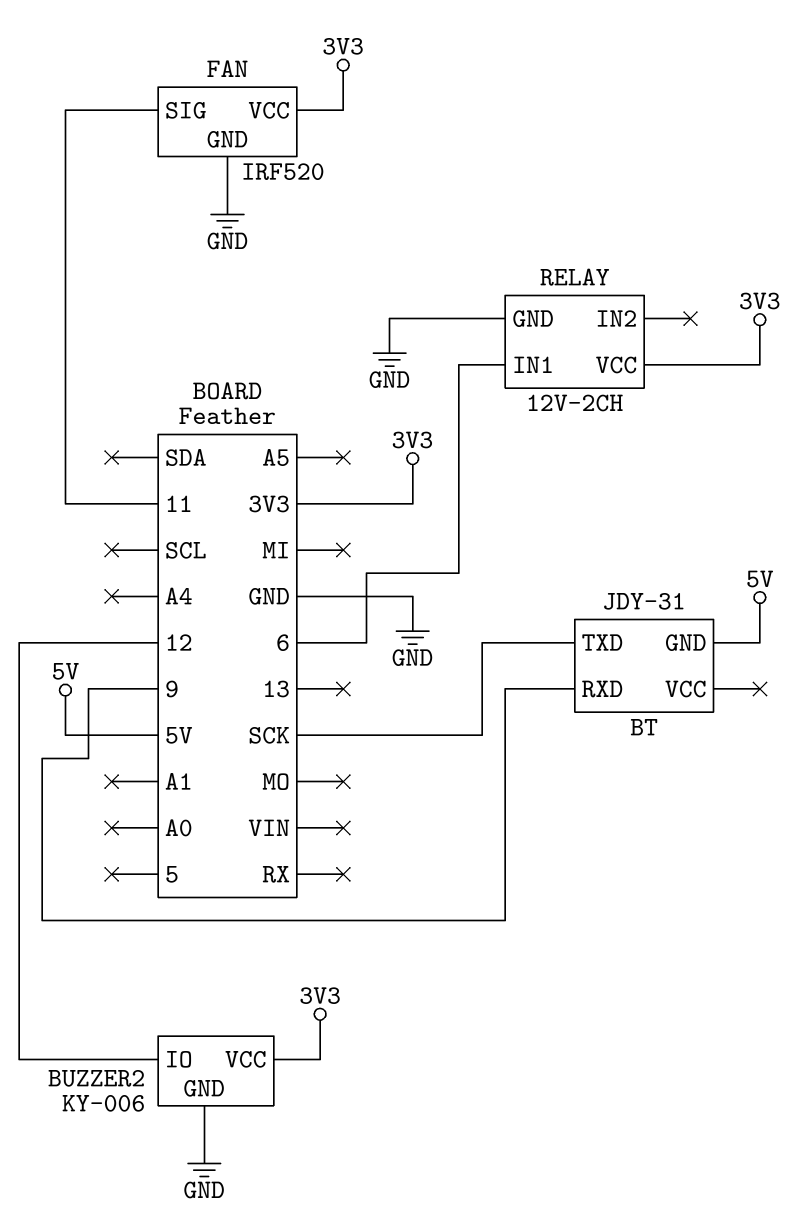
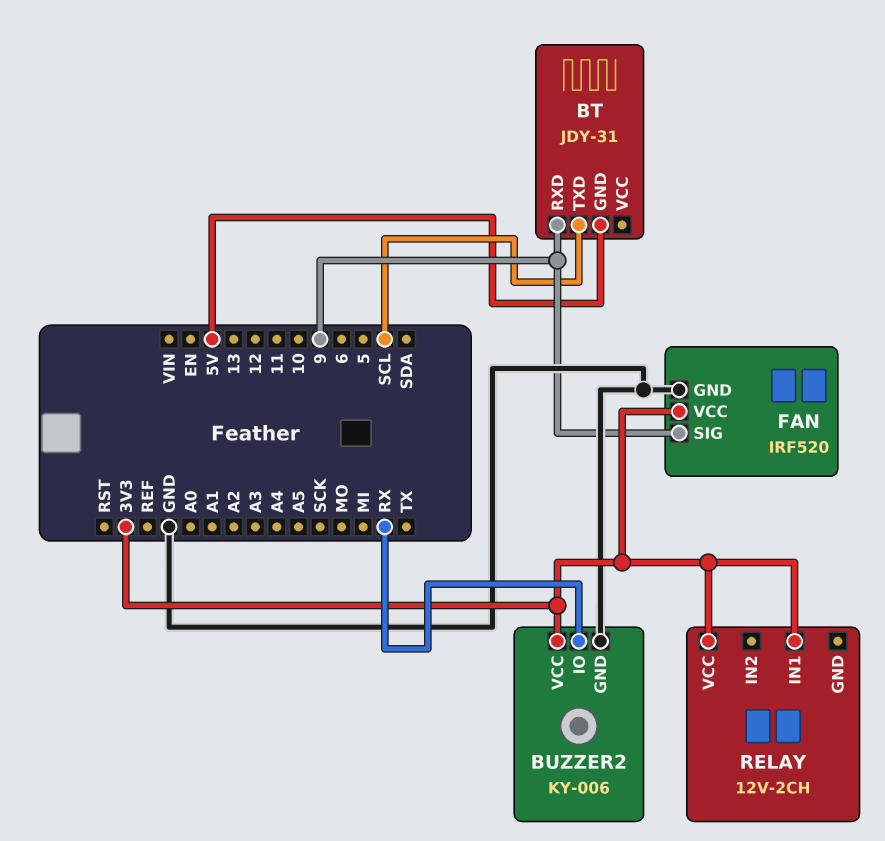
BT pin TXD: SCK -> SCL
BUZZER2 pin IO: 12 -> RX
FAN pin SIG: 11 -> 9
RELAY pin GND: GND -> none
RELAY pin IN1: 6 -> 3V3

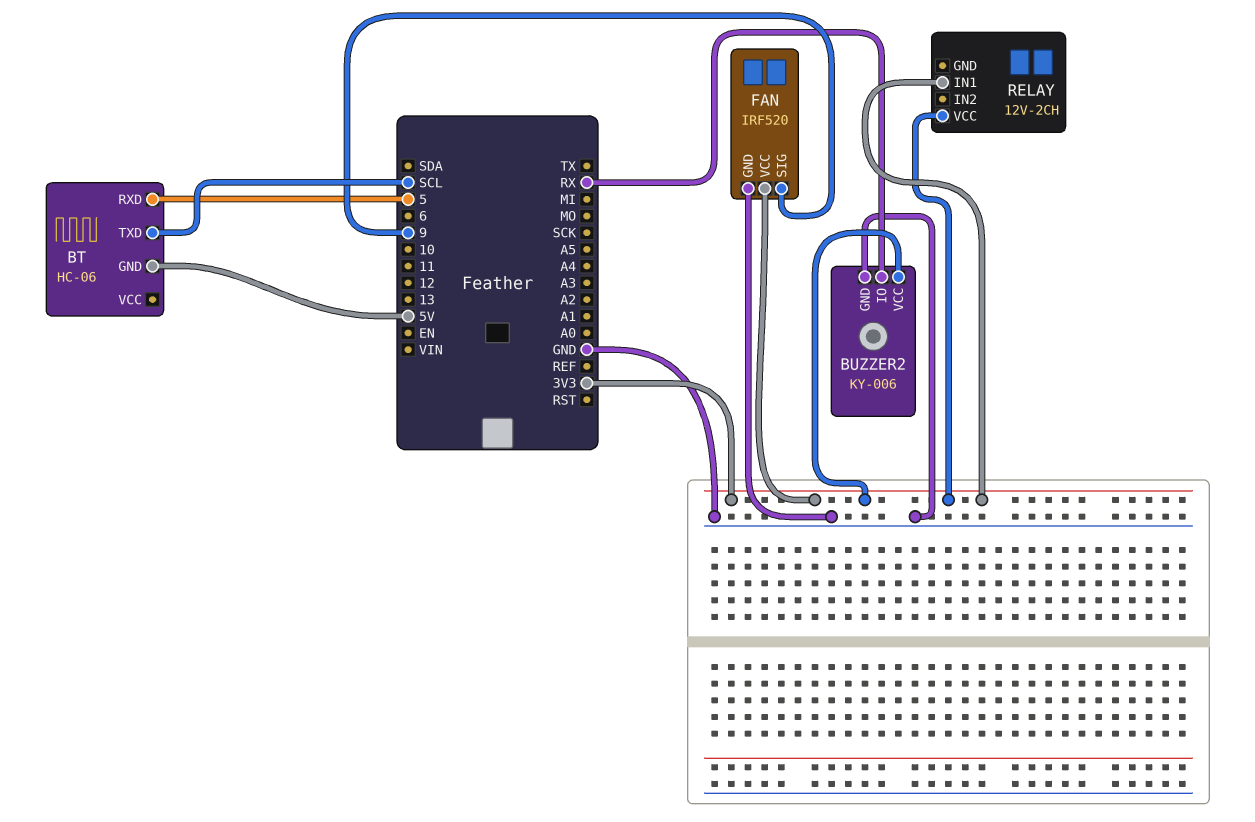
BT: JDY-31 -> HC-06
BT pin RXD: 9 -> 5

